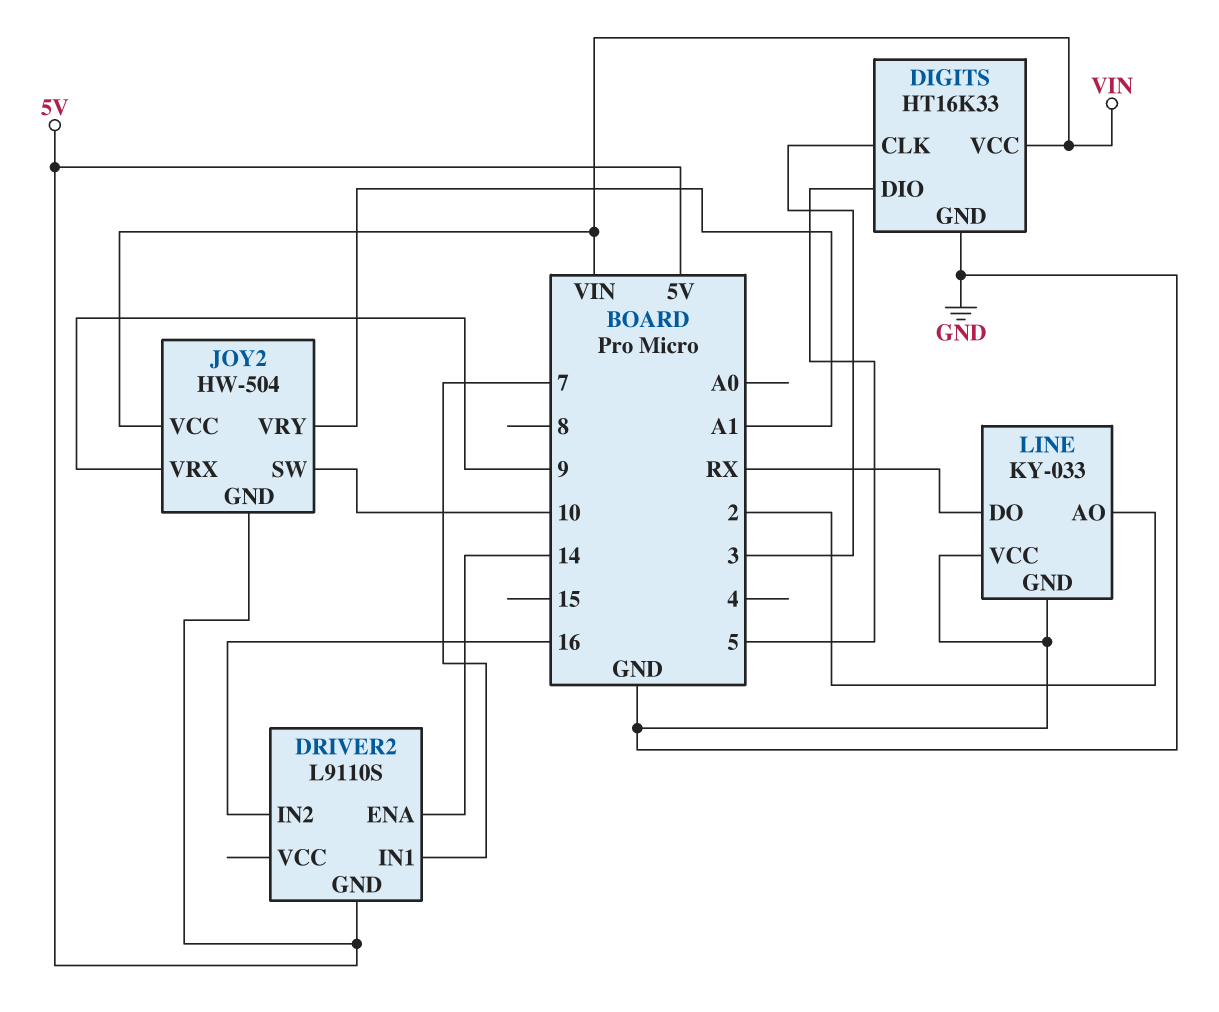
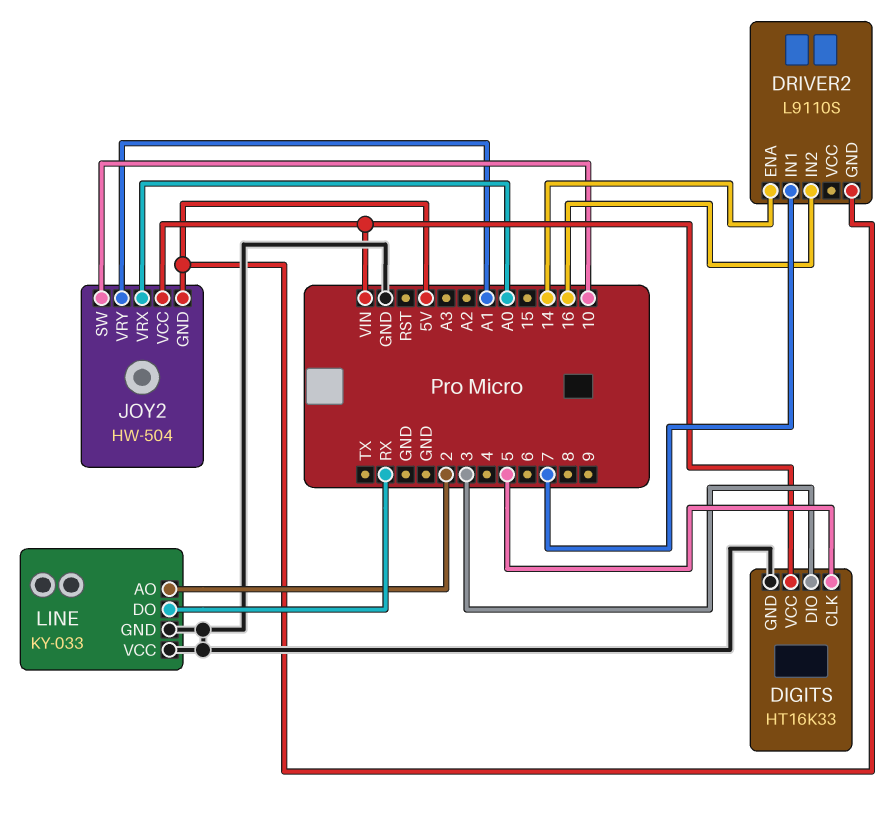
DIGITS pin CLK: 3 -> 5
DIGITS pin DIO: 5 -> 3
JOY2 pin VRX: 9 -> A0

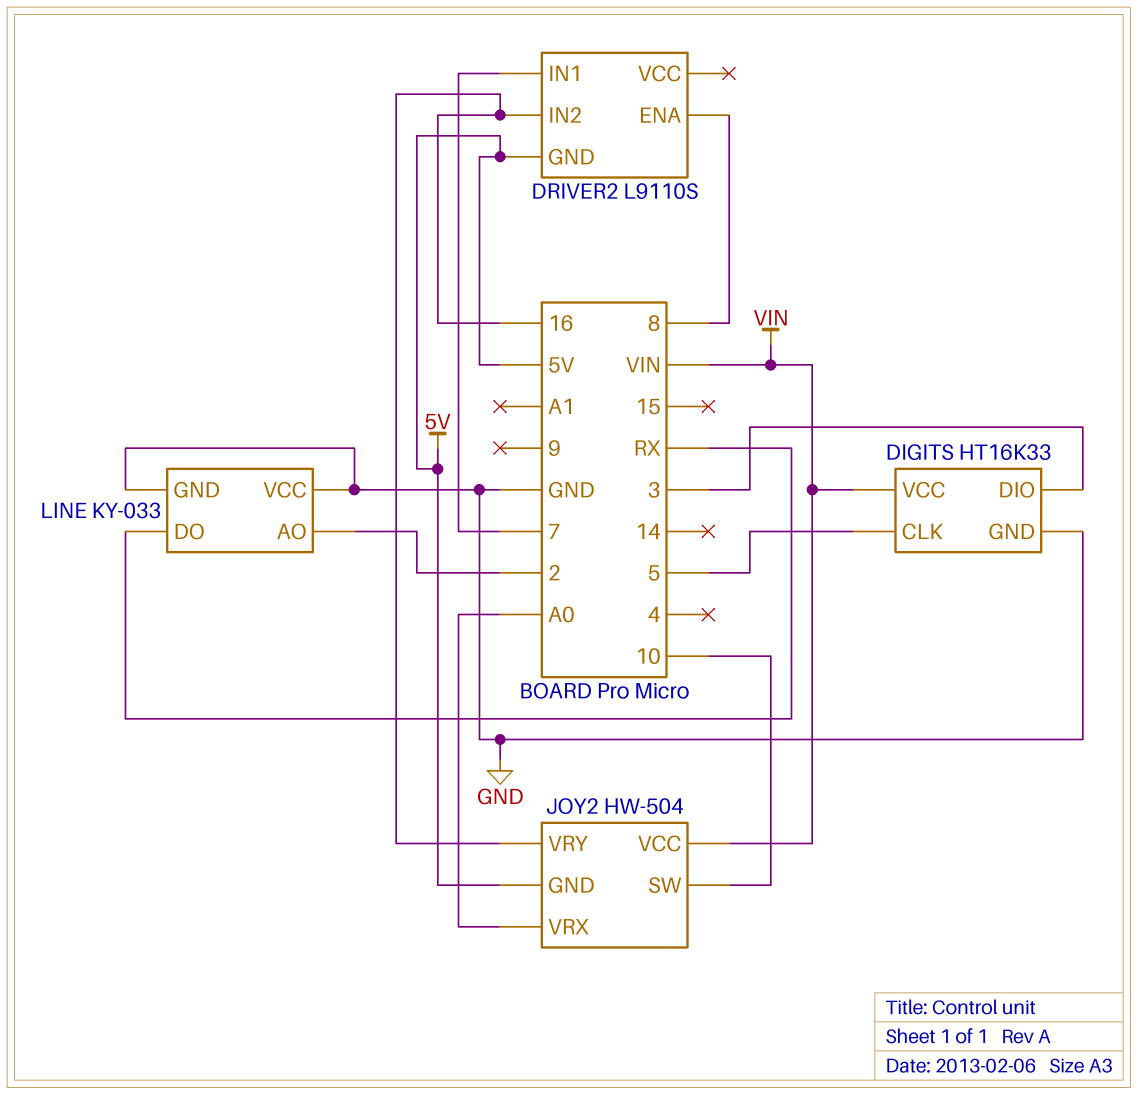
DRIVER2 pin ENA: 14 -> 8
JOY2 pin VRY: A1 -> 16

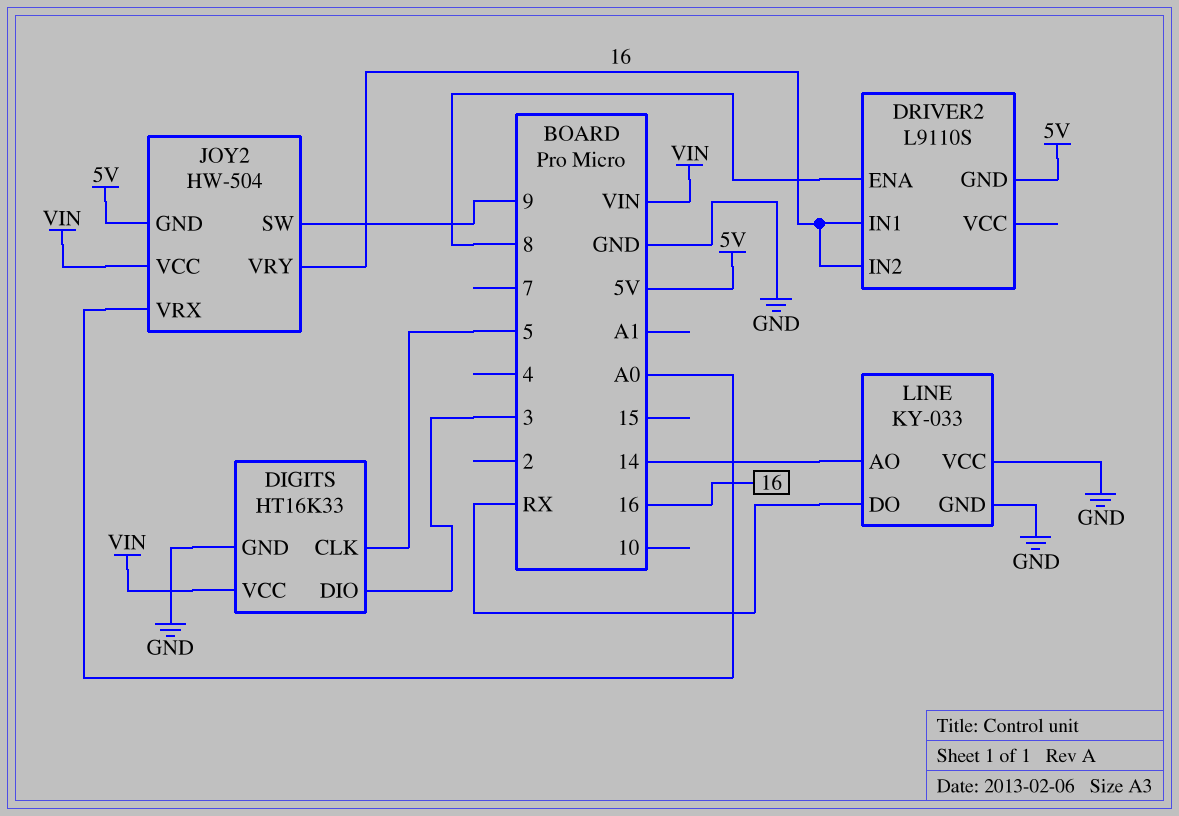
DRIVER2 pin IN1: 7 -> 16
JOY2 pin SW: 10 -> 9
LINE pin AO: 2 -> 14

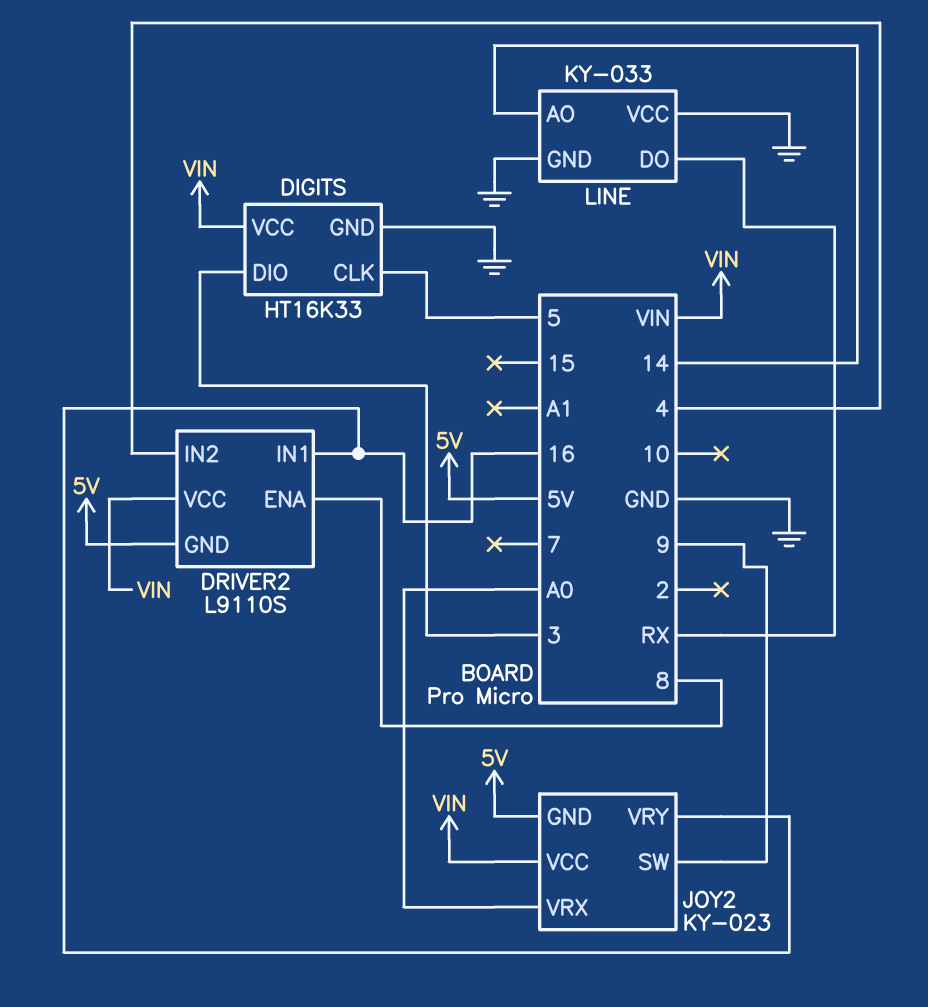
DRIVER2 pin IN2: 16 -> 4
DRIVER2 pin VCC: none -> VIN
JOY2: HW-504 -> KY-023

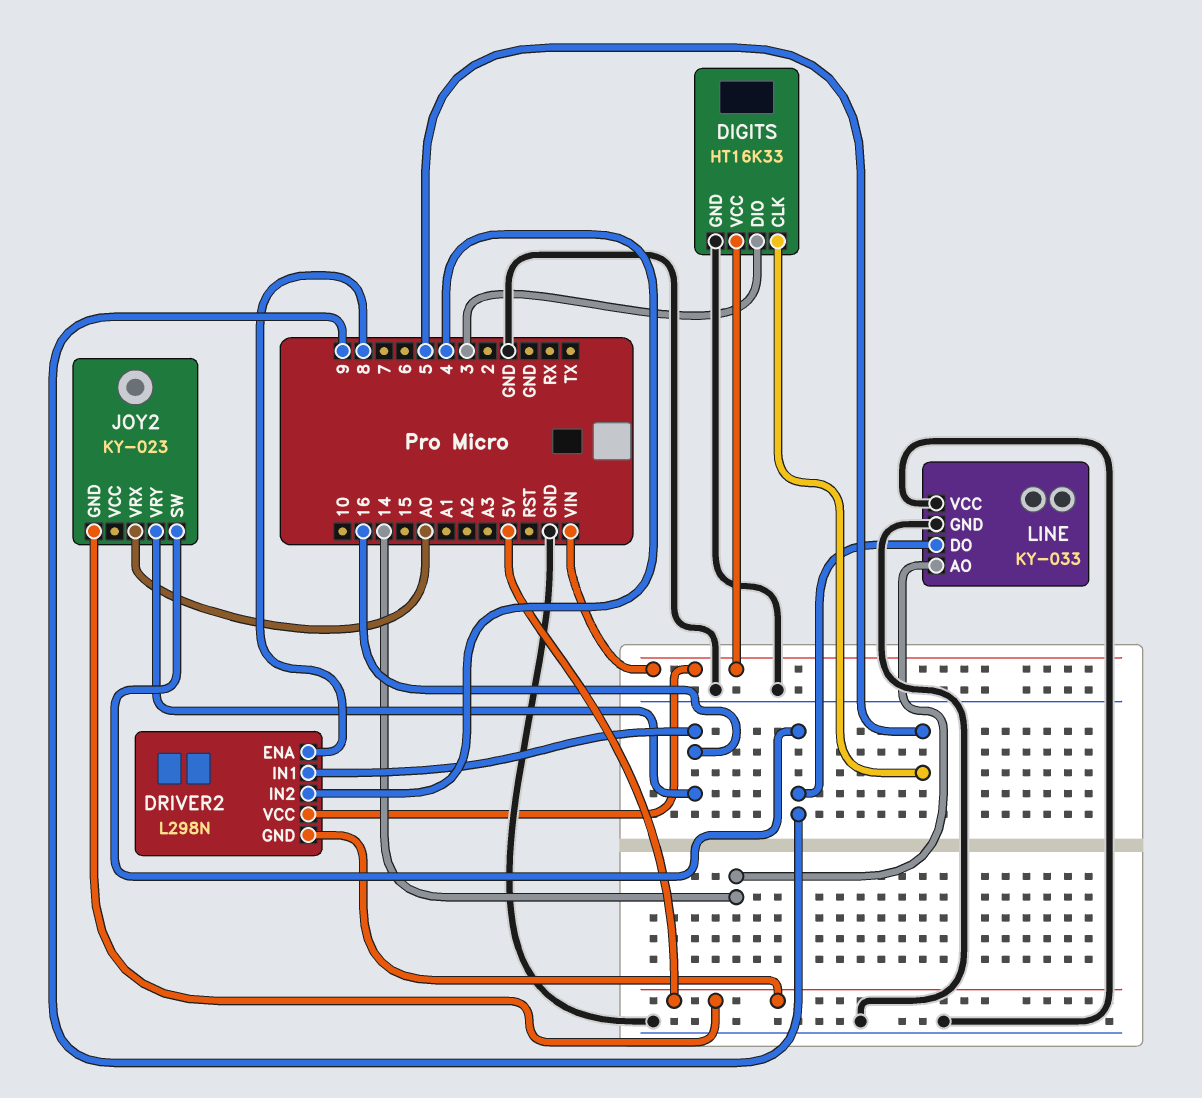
DRIVER2: L9110S -> L298N
JOY2 pin VCC: VIN -> none
LINE pin DO: RX -> 9

